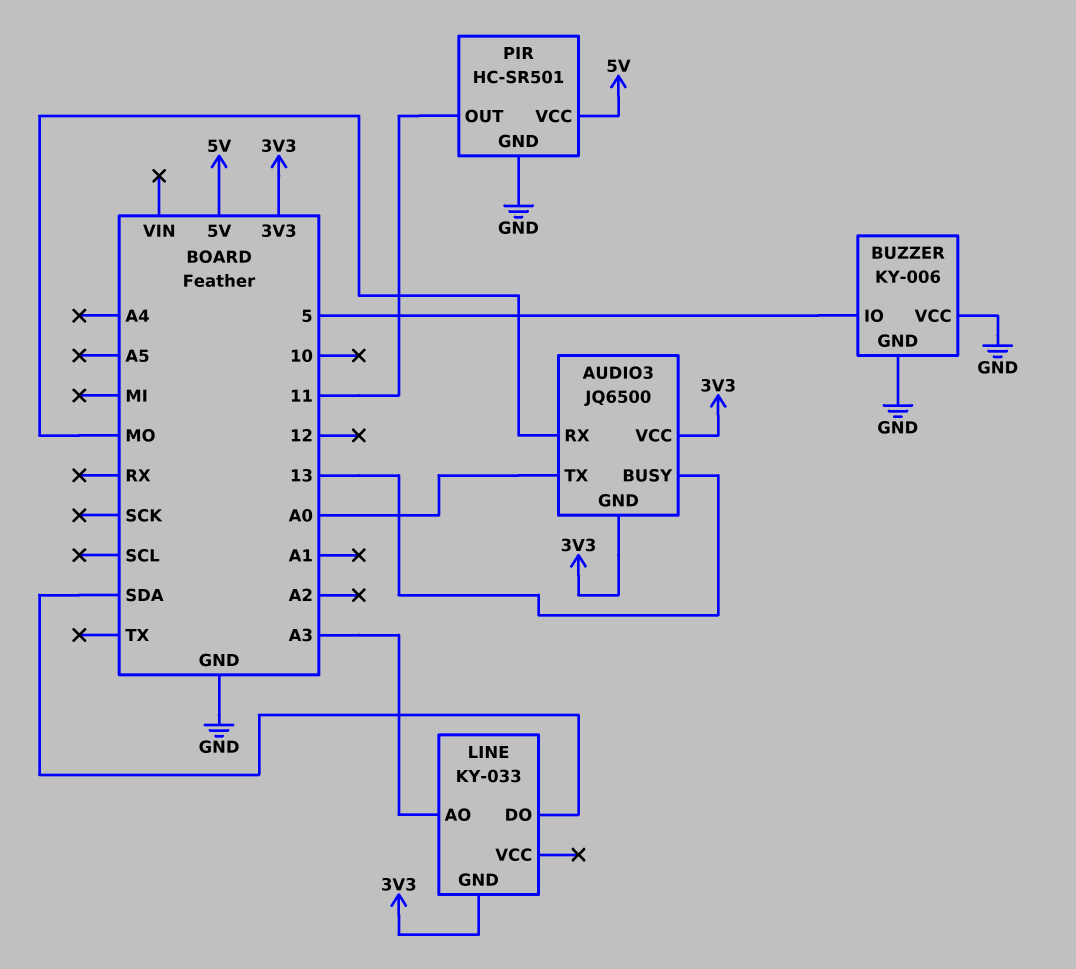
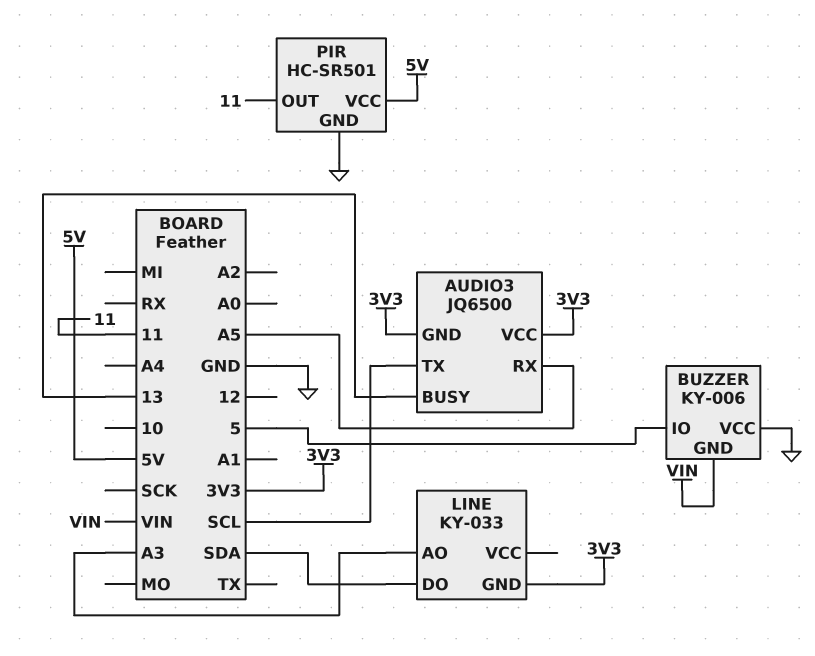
AUDIO3 pin RX: MO -> A5
AUDIO3 pin TX: A0 -> SCL
BUZZER pin GND: GND -> VIN

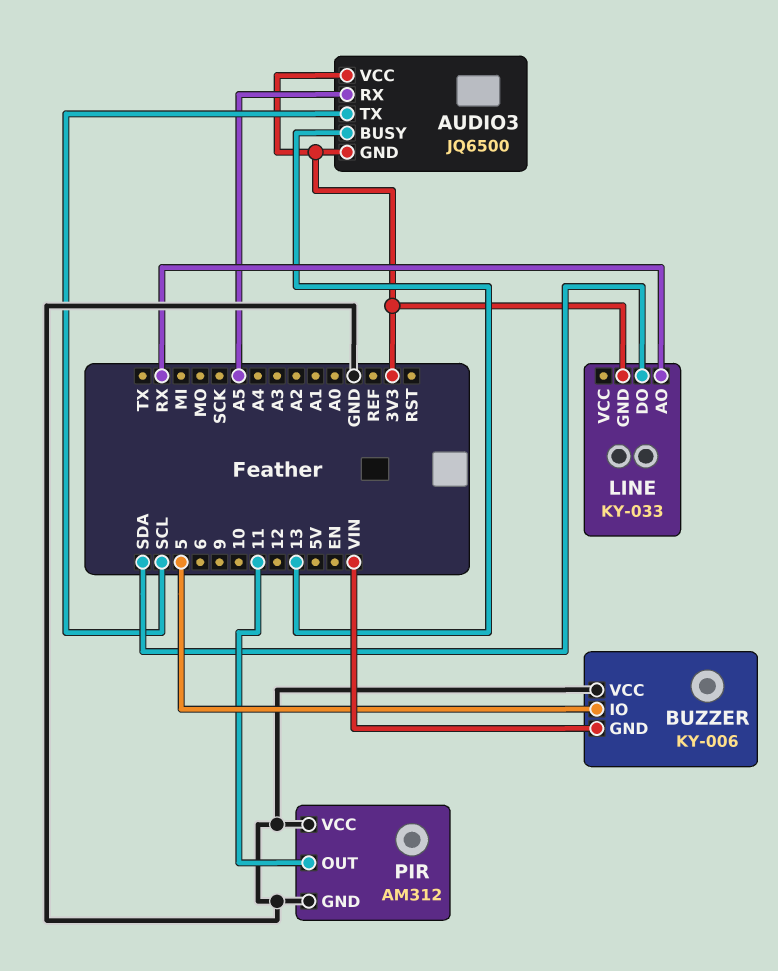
LINE pin AO: A3 -> RX
PIR: HC-SR501 -> AM312
PIR pin VCC: 5V -> GND

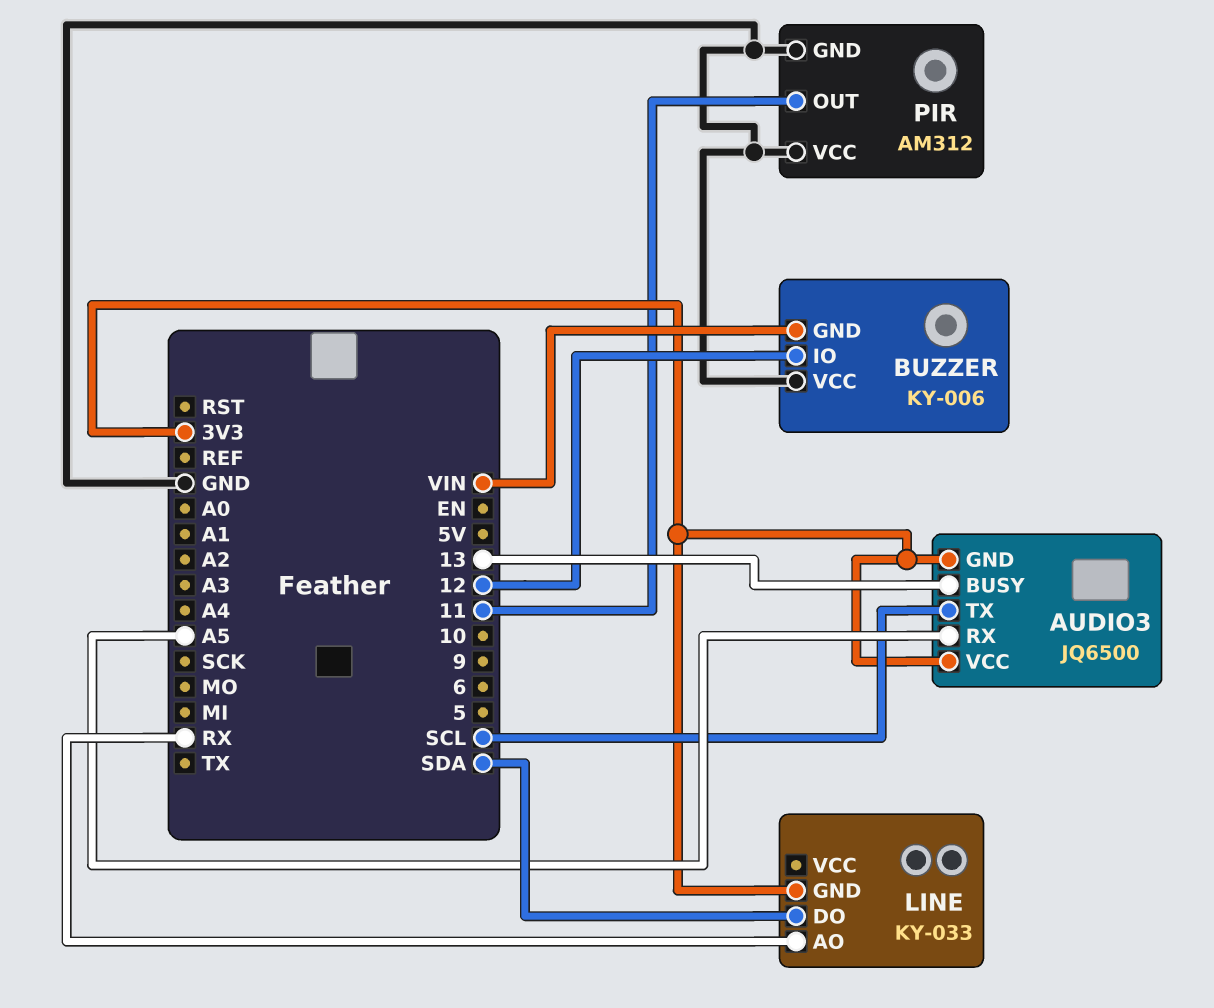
BUZZER pin IO: 5 -> 12

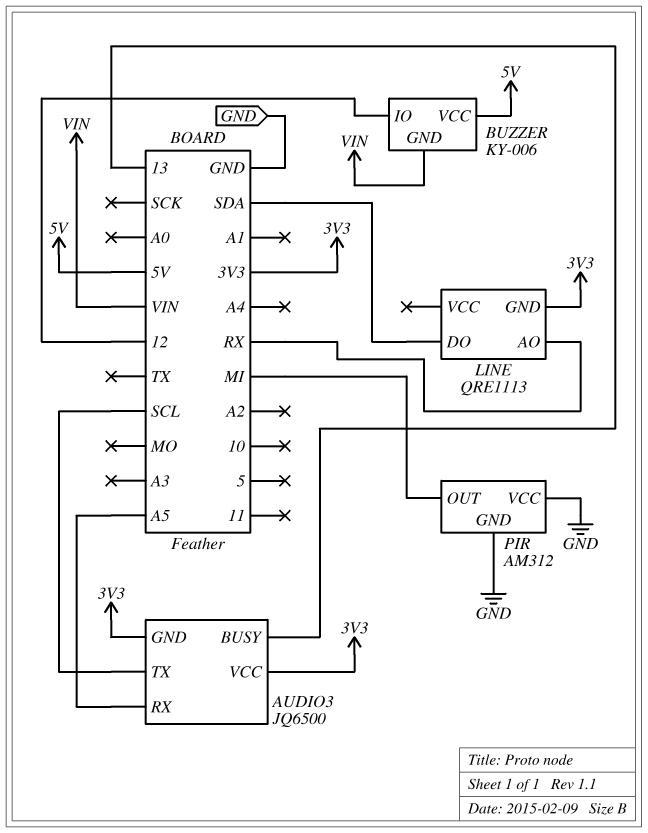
BUZZER pin VCC: GND -> 5V
LINE: KY-033 -> QRE1113
PIR pin OUT: 11 -> MI

